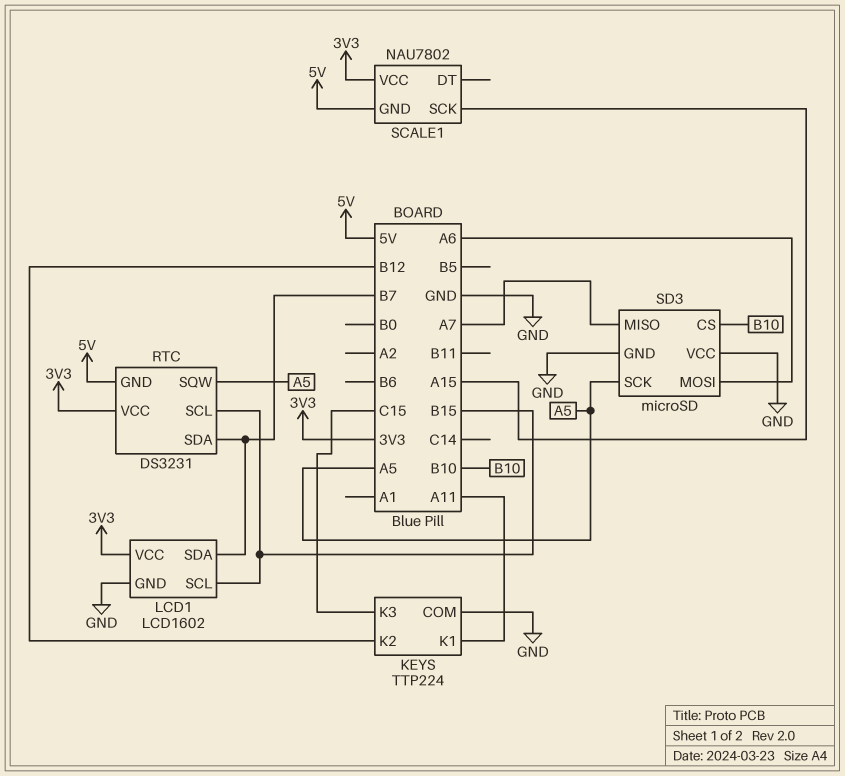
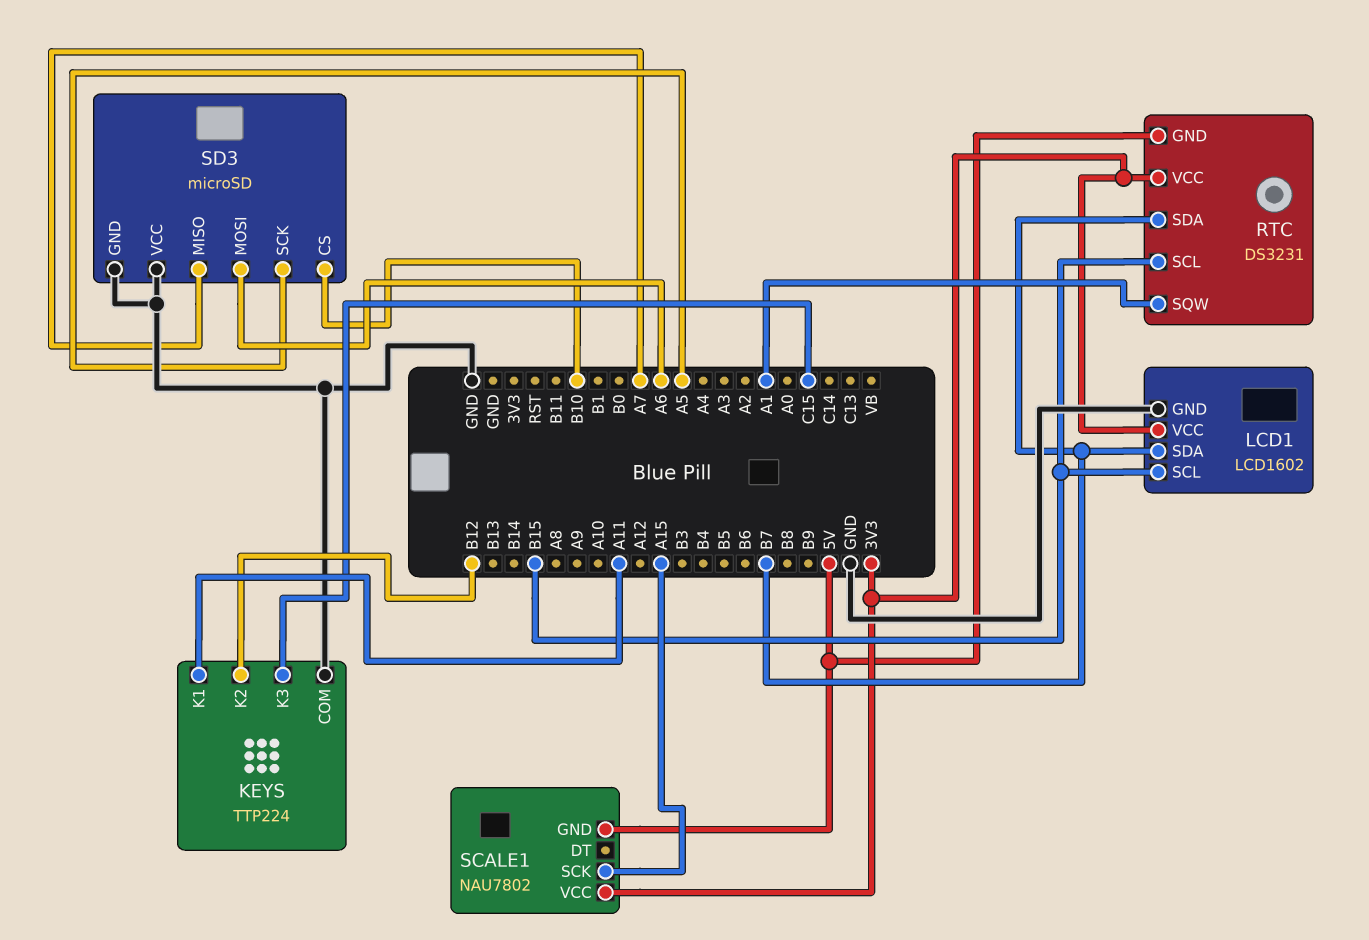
RTC pin SQW: A5 -> A1

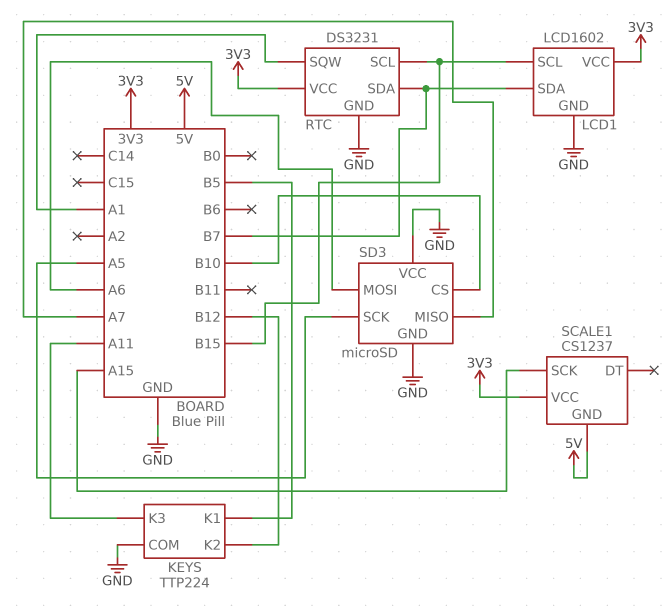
KEYS pin K1: A11 -> B5
KEYS pin K3: C15 -> A11
RTC pin GND: 5V -> GND
SCALE1: NAU7802 -> CS1237

